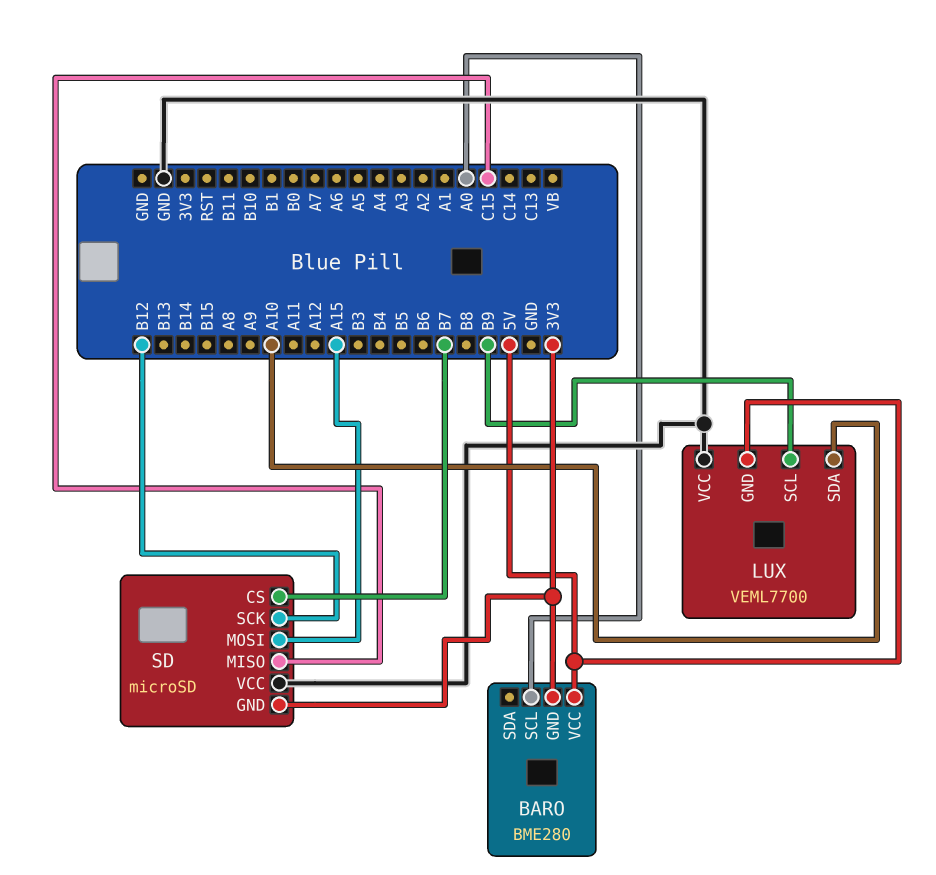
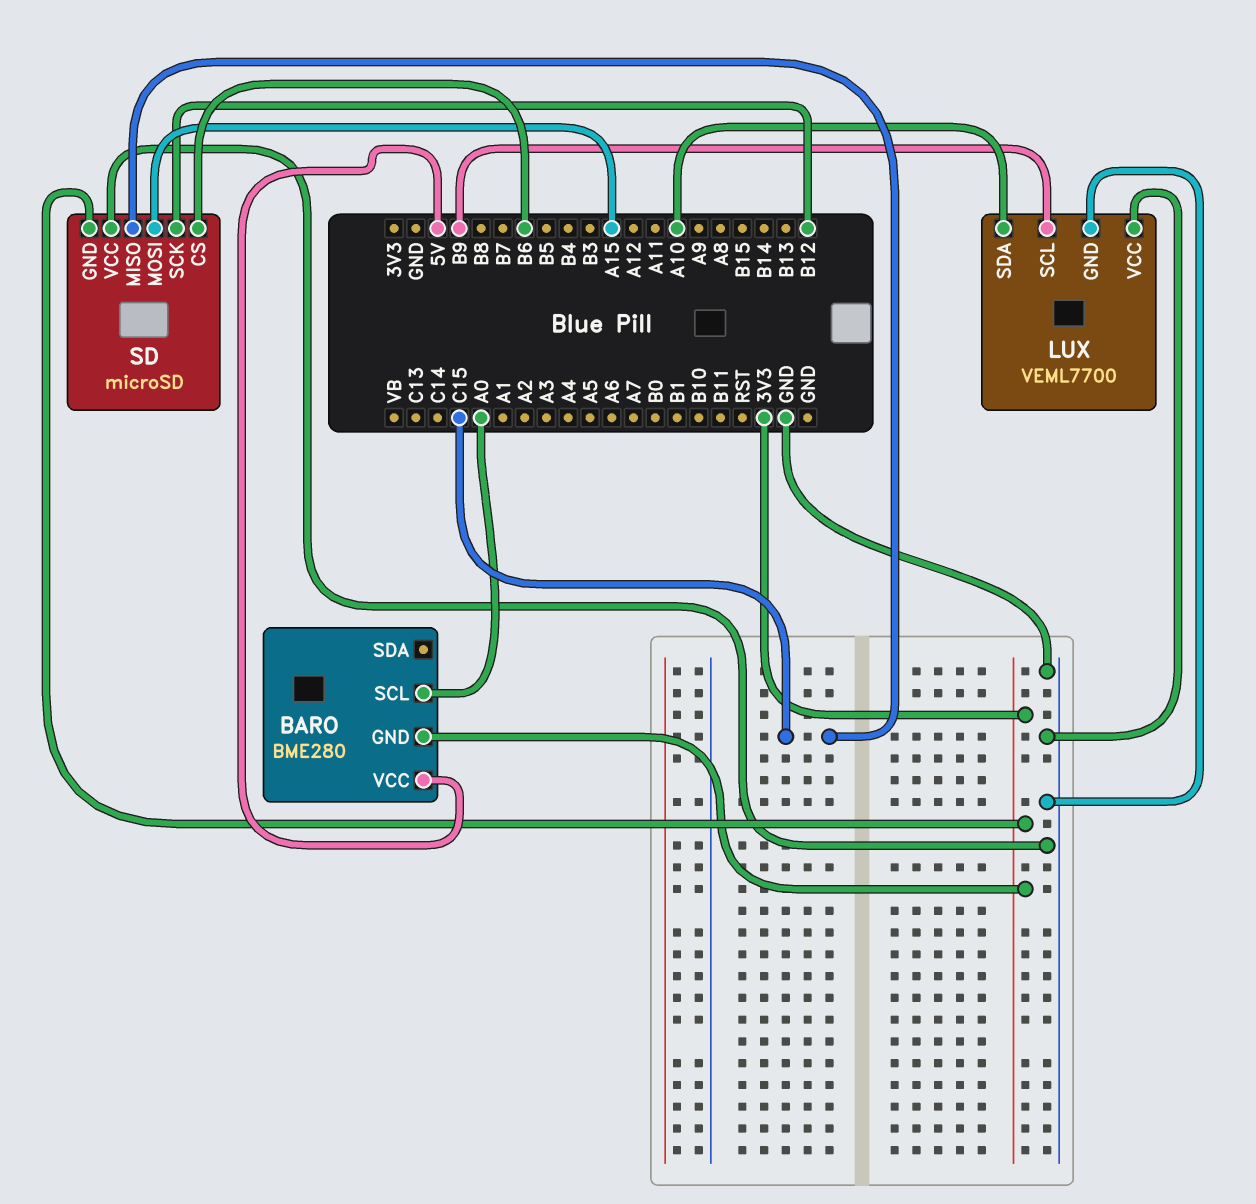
LUX pin GND: 5V -> GND
SD pin CS: B7 -> B6

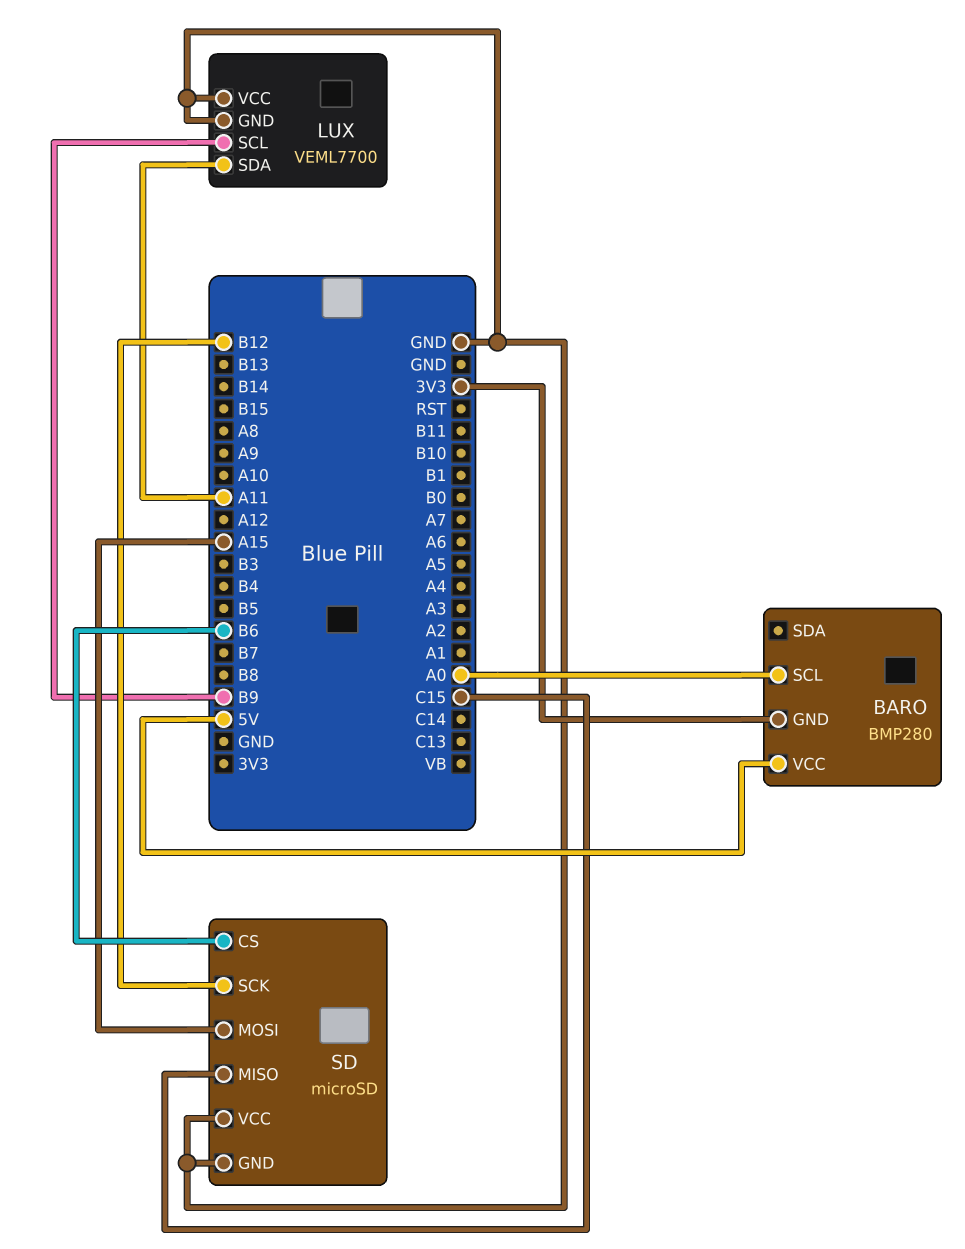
BARO: BME280 -> BMP280
LUX pin SDA: A10 -> A11
SD pin GND: 3V3 -> GND

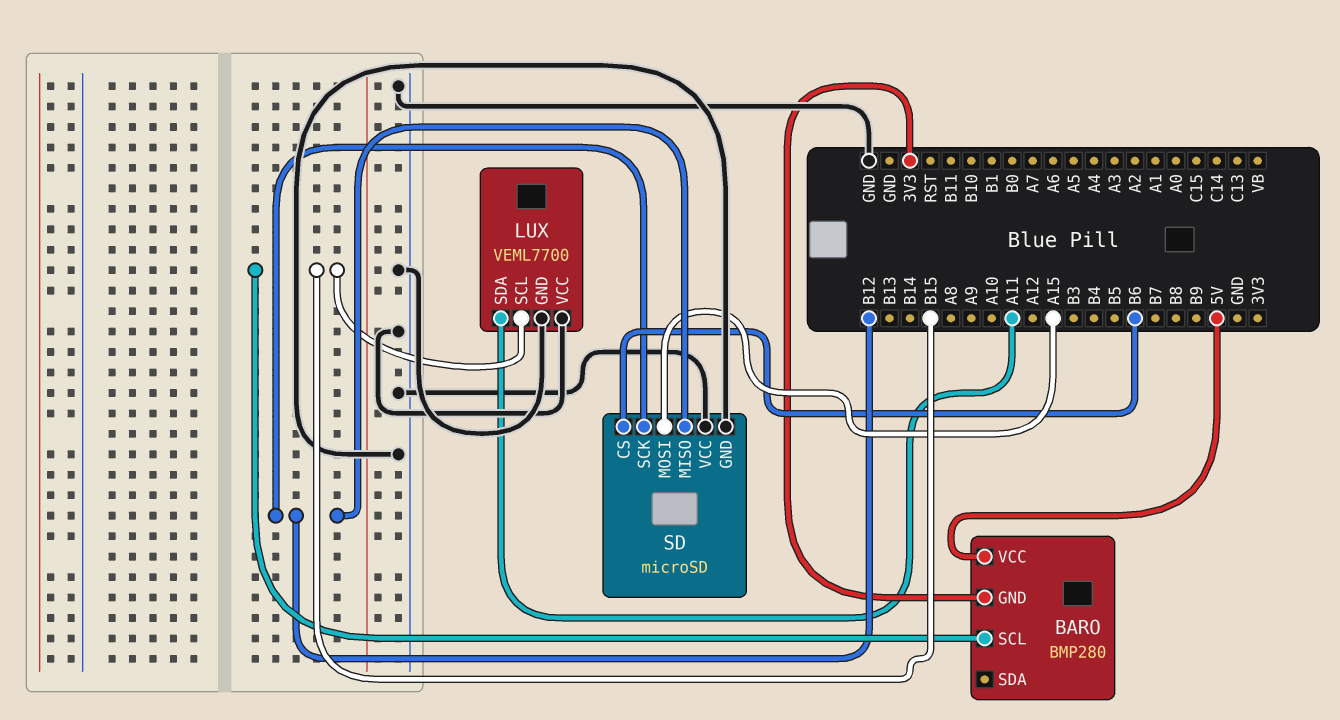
BARO pin SCL: A0 -> B15
LUX pin SCL: B9 -> B15
SD pin MISO: C15 -> B12

